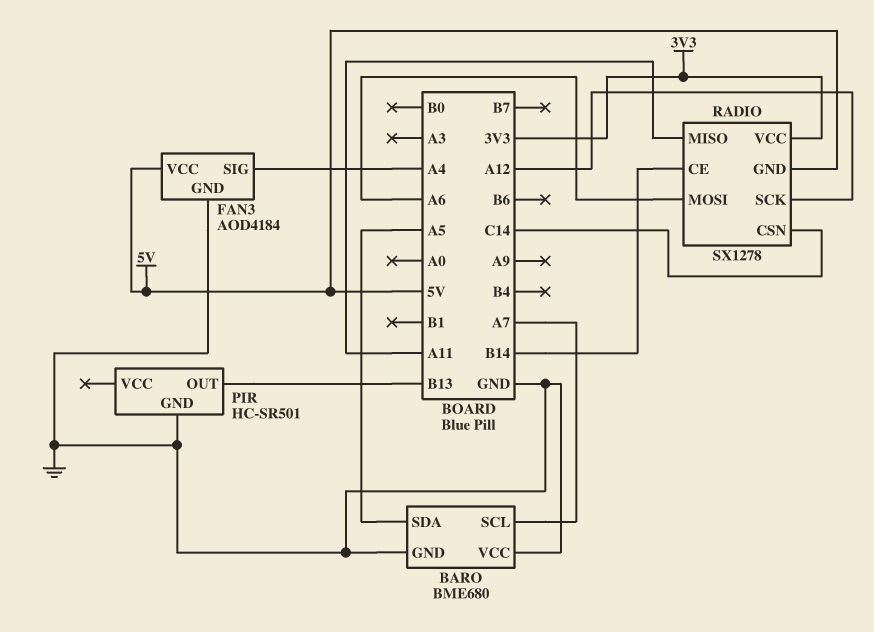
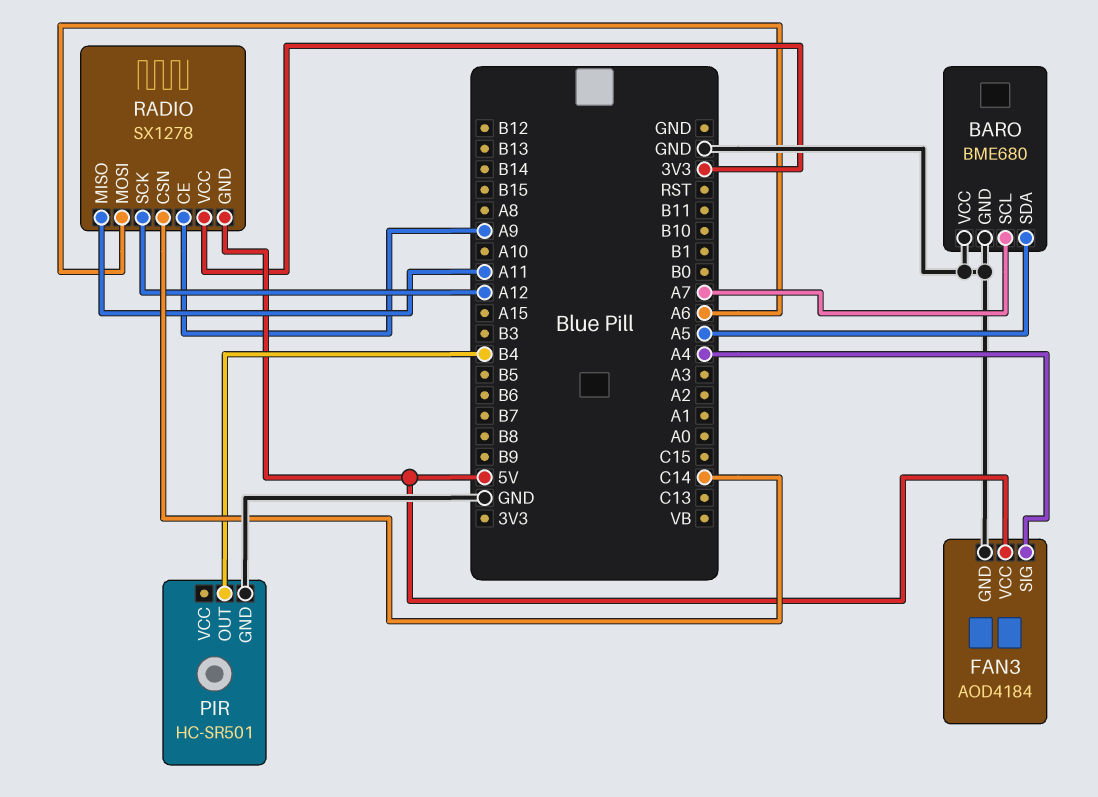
PIR pin OUT: B13 -> B4
RADIO pin CE: B14 -> A9

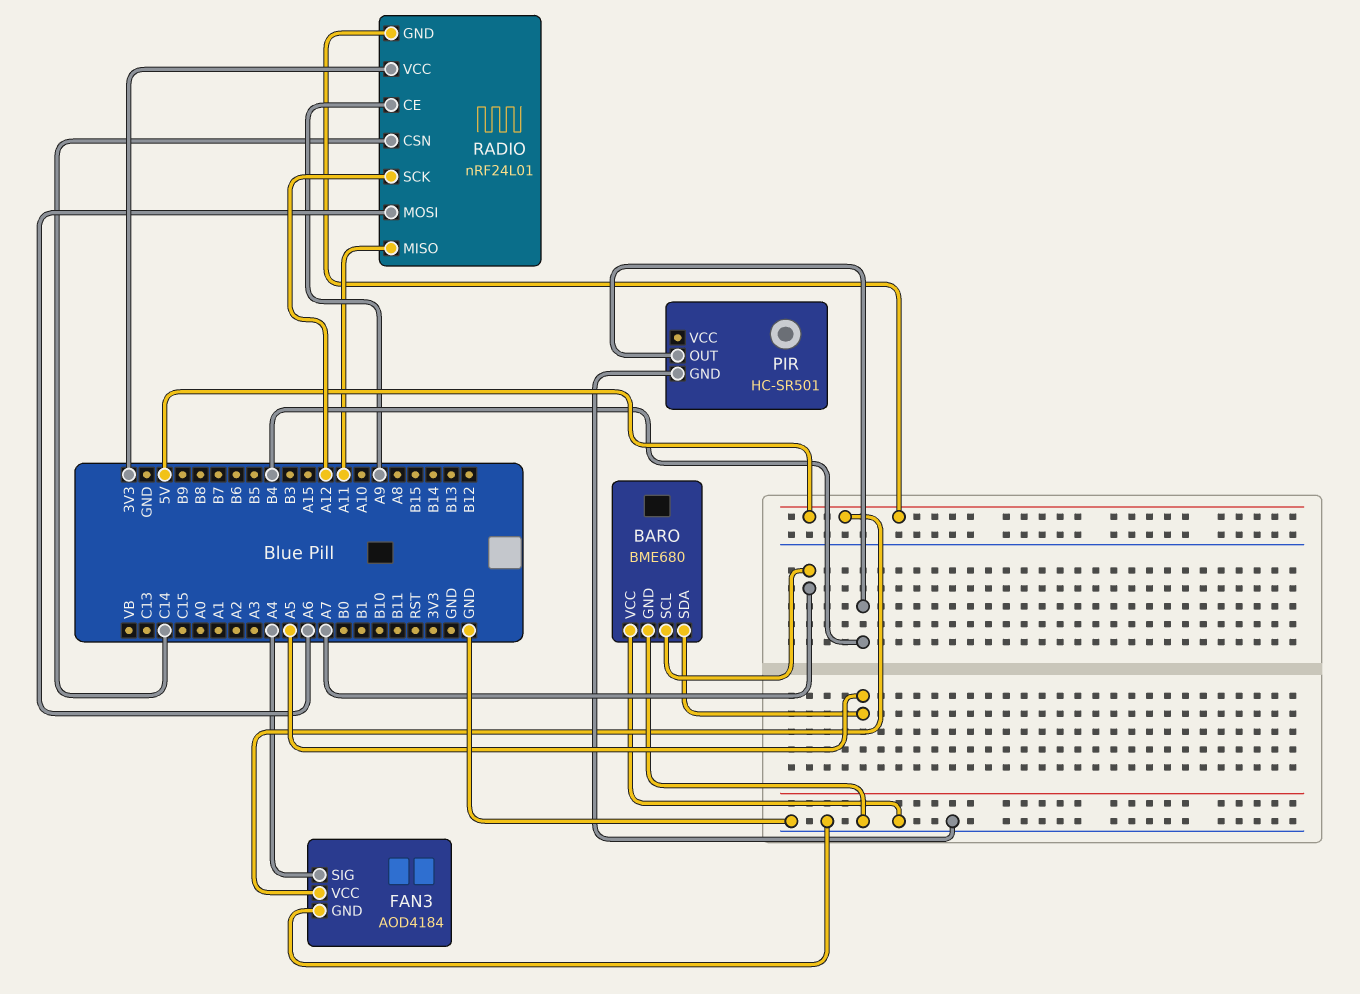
RADIO: SX1278 -> nRF24L01

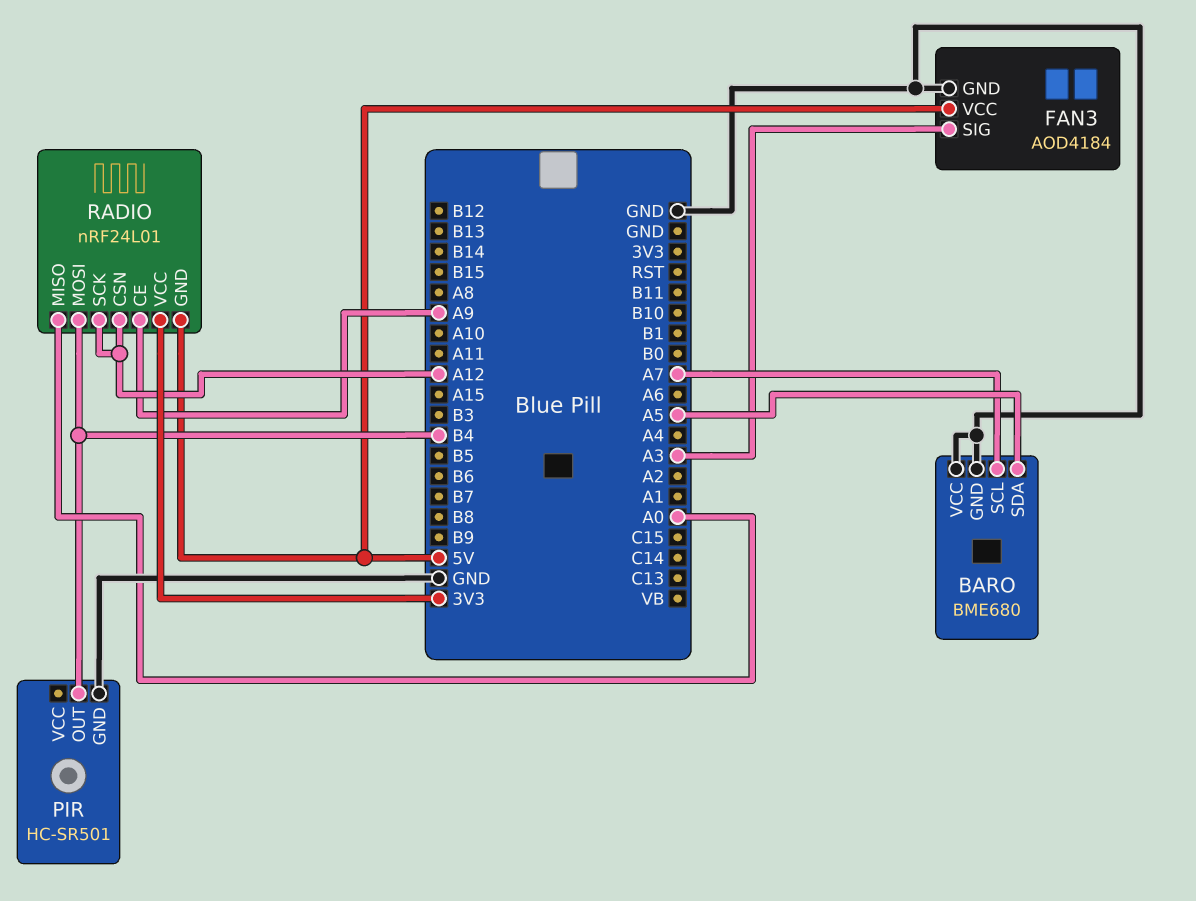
FAN3 pin SIG: A4 -> A3
RADIO pin CSN: C14 -> A12
RADIO pin MISO: A11 -> A0
RADIO pin MOSI: A6 -> B4

